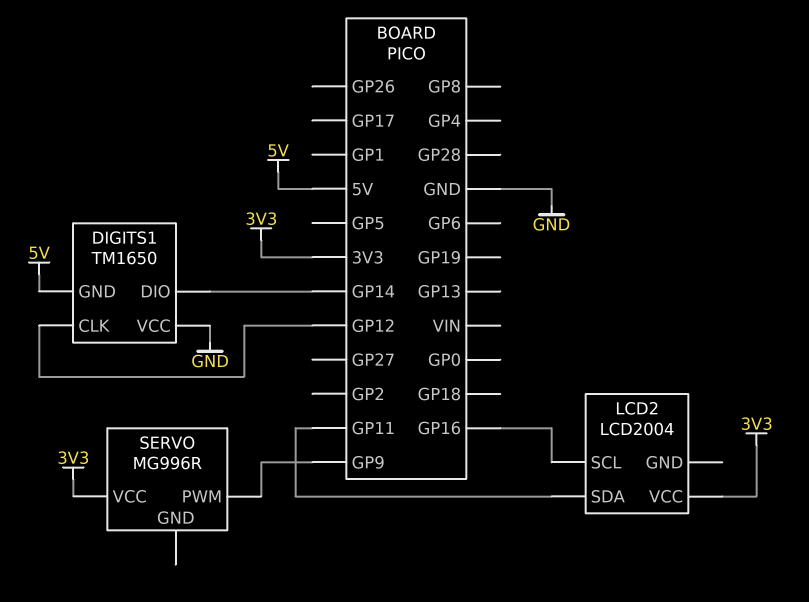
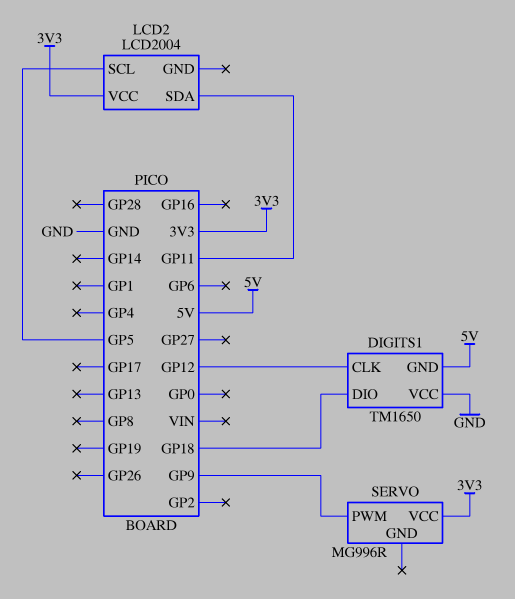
DIGITS1 pin DIO: GP14 -> GP18
LCD2 pin SCL: GP16 -> GP5

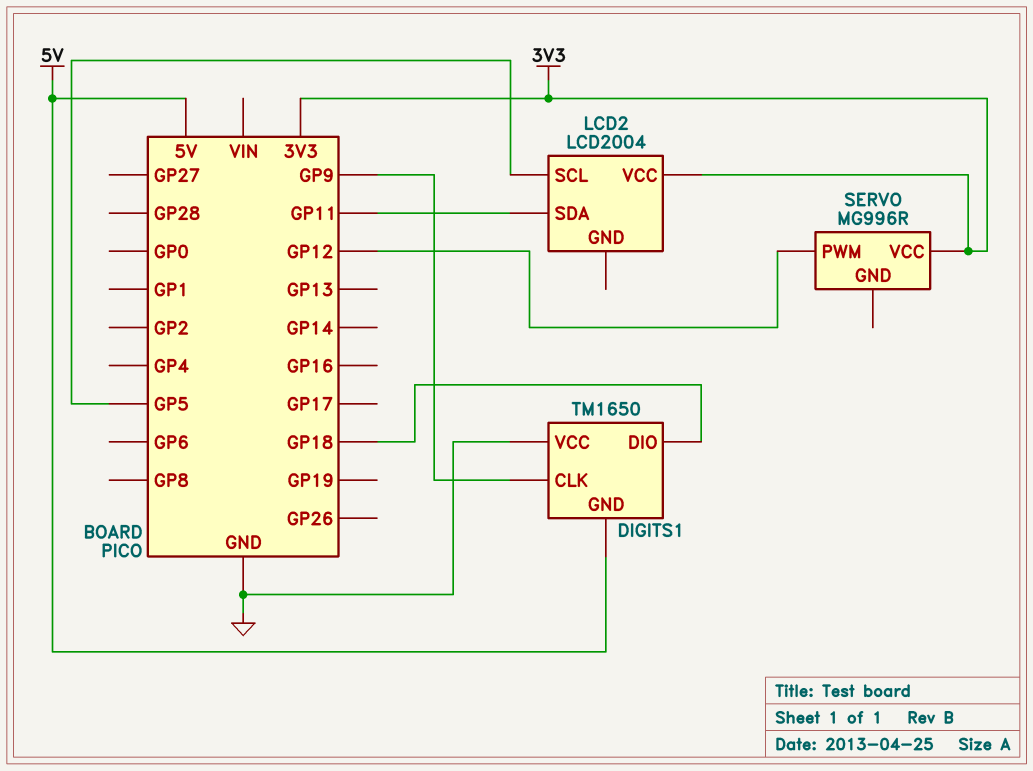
DIGITS1 pin CLK: GP12 -> GP9
SERVO pin PWM: GP9 -> GP12

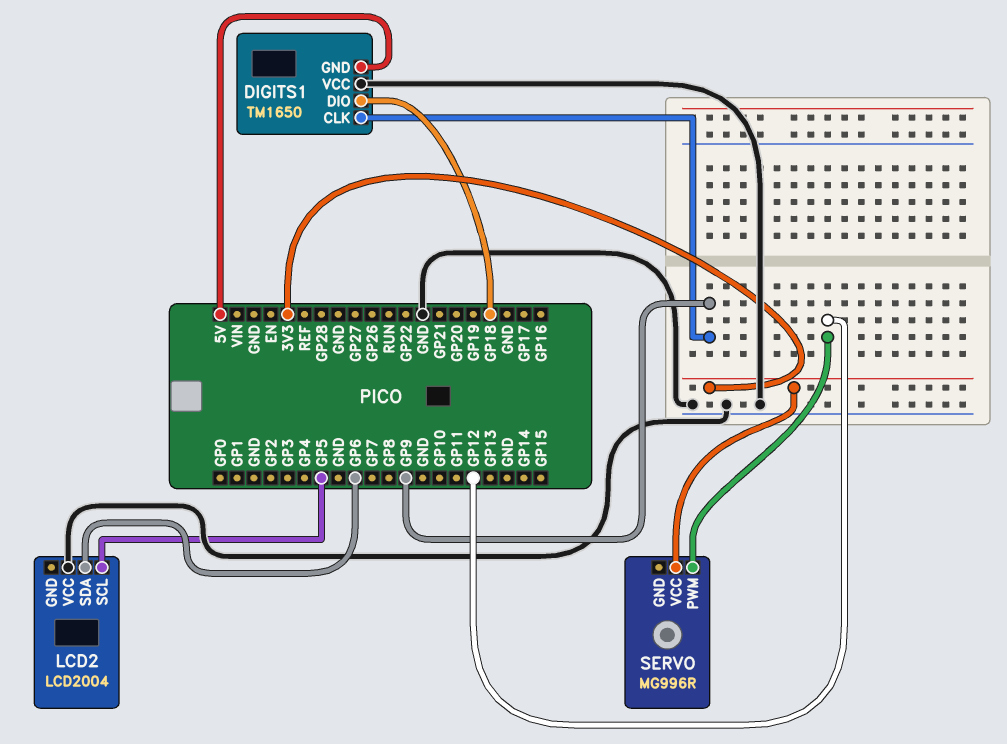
LCD2 pin SDA: GP11 -> GP6
LCD2 pin VCC: 3V3 -> GND

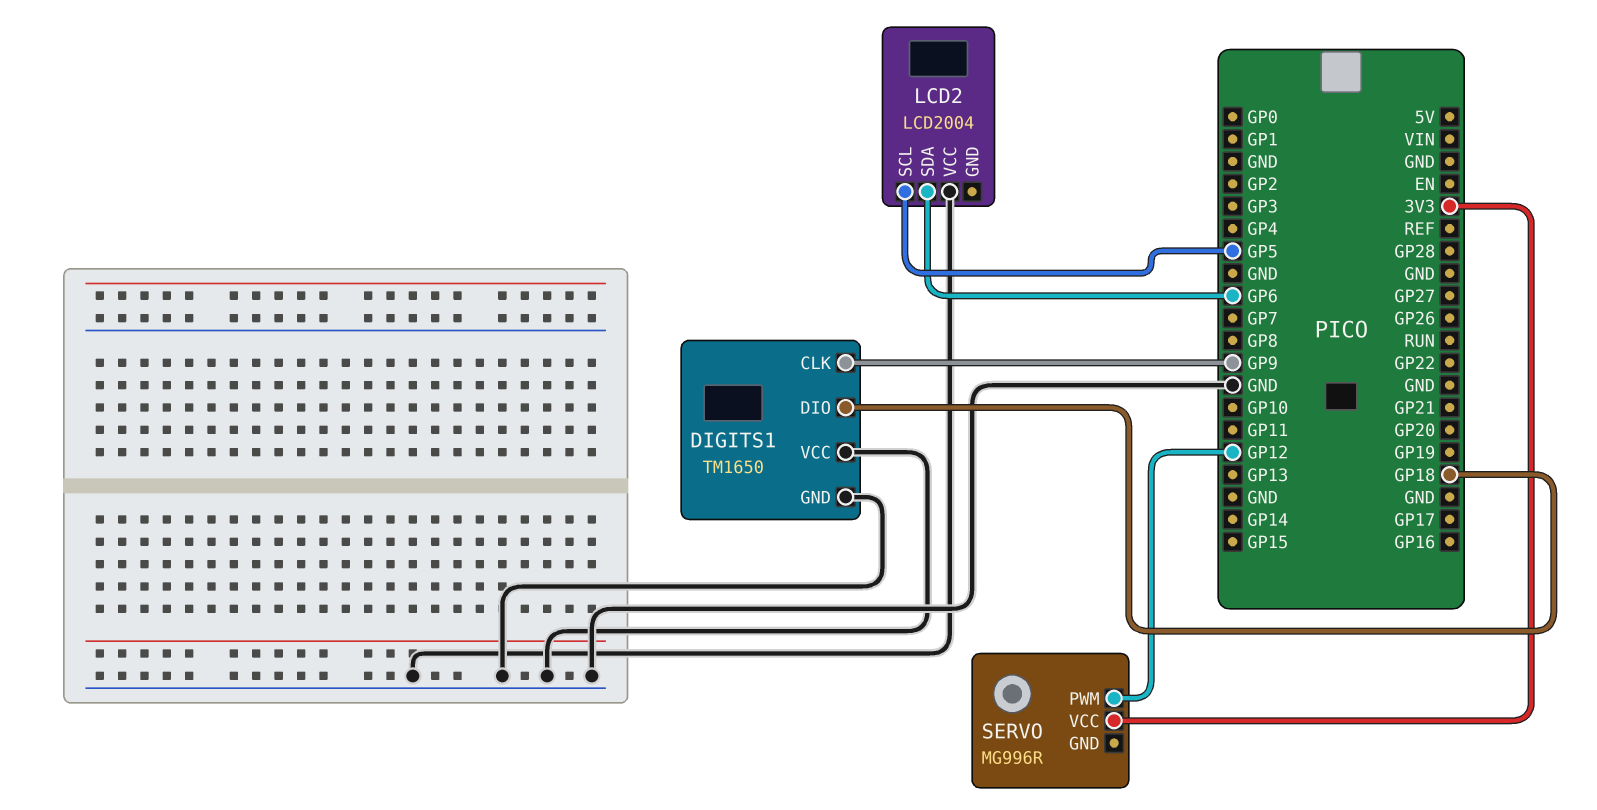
DIGITS1 pin GND: 5V -> GND

